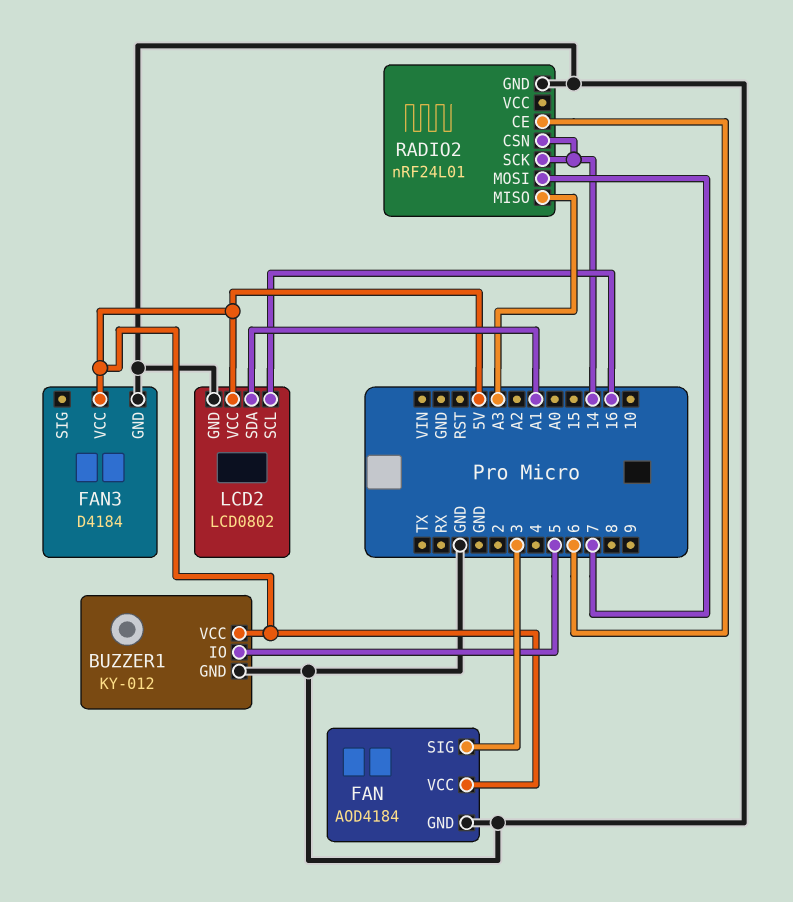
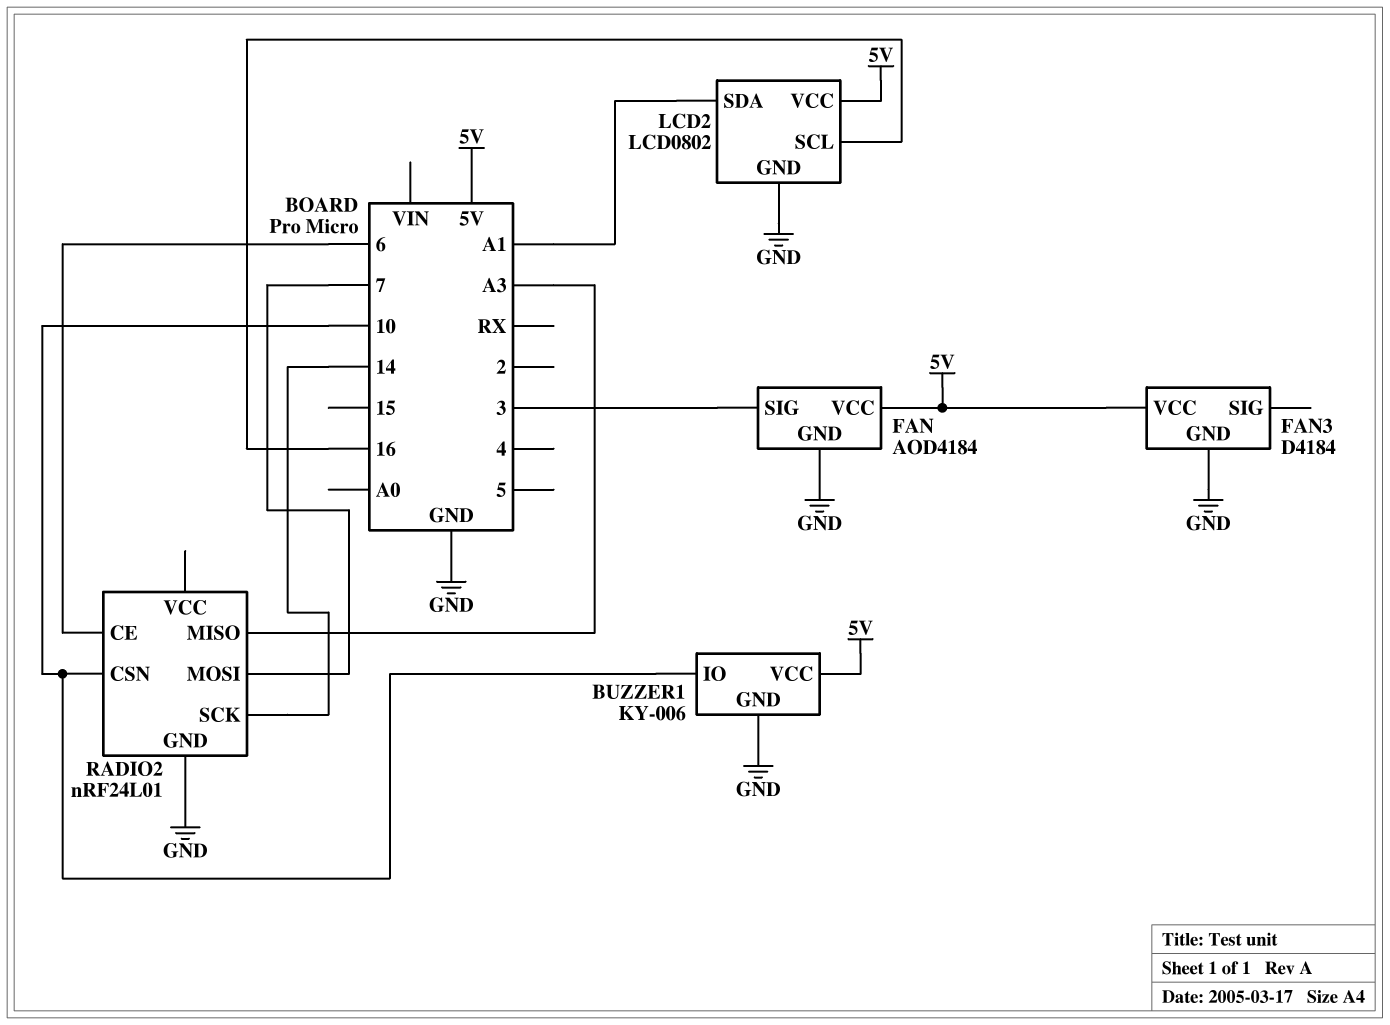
BUZZER1: KY-012 -> KY-006
BUZZER1 pin IO: 5 -> 10
RADIO2 pin CSN: 14 -> 10

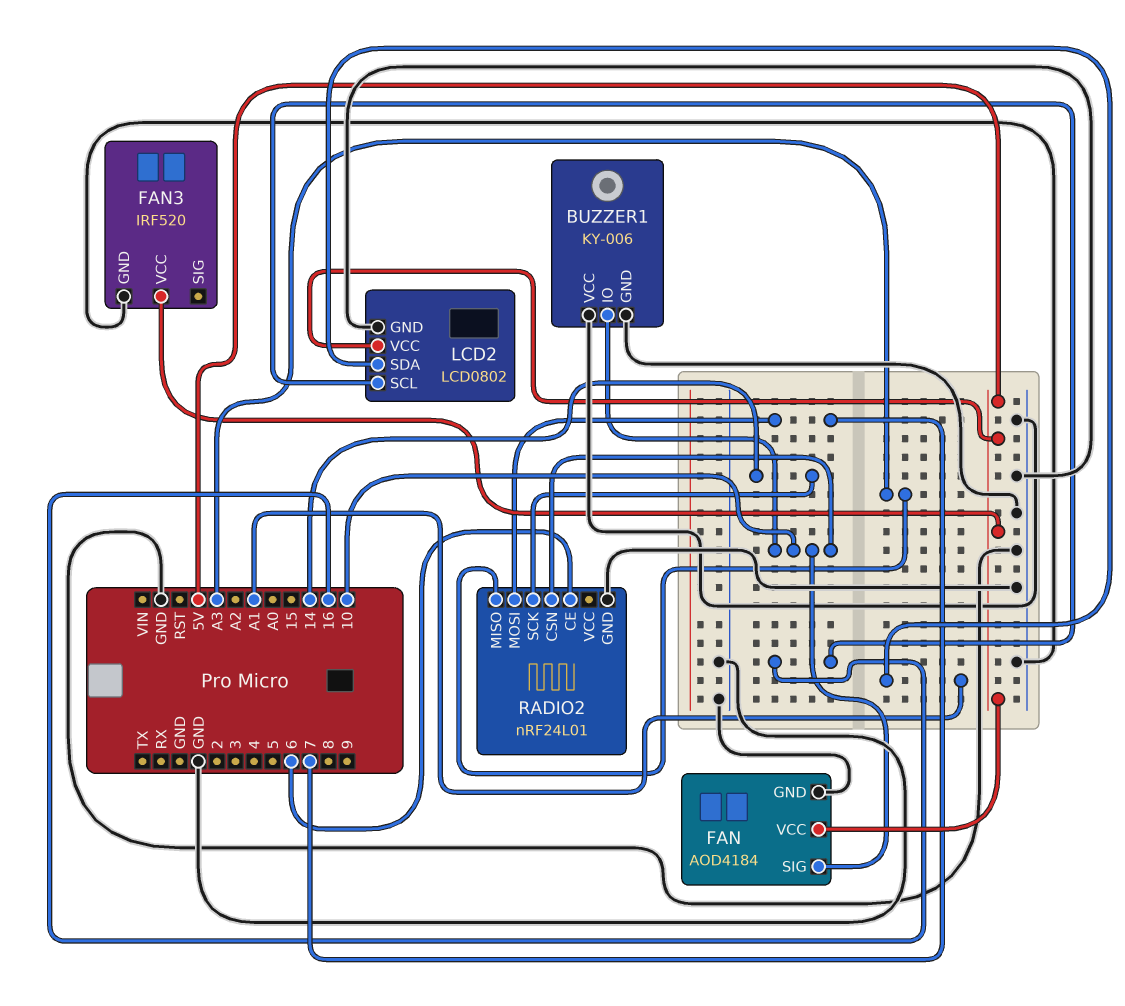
BUZZER1 pin VCC: 5V -> GND
FAN pin SIG: 3 -> 10
FAN3: D4184 -> IRF520

